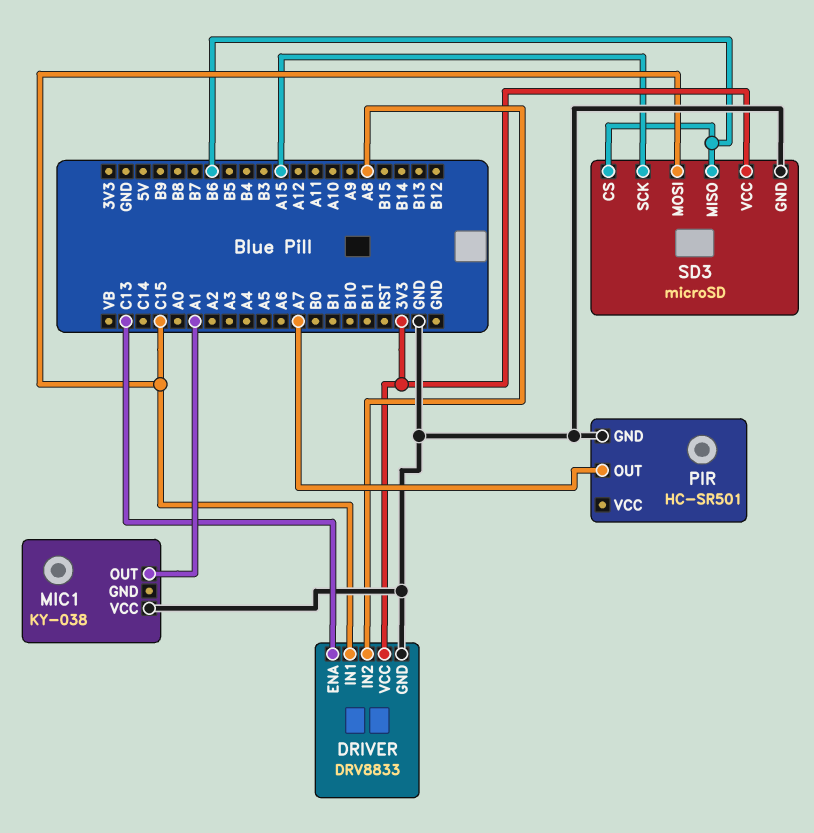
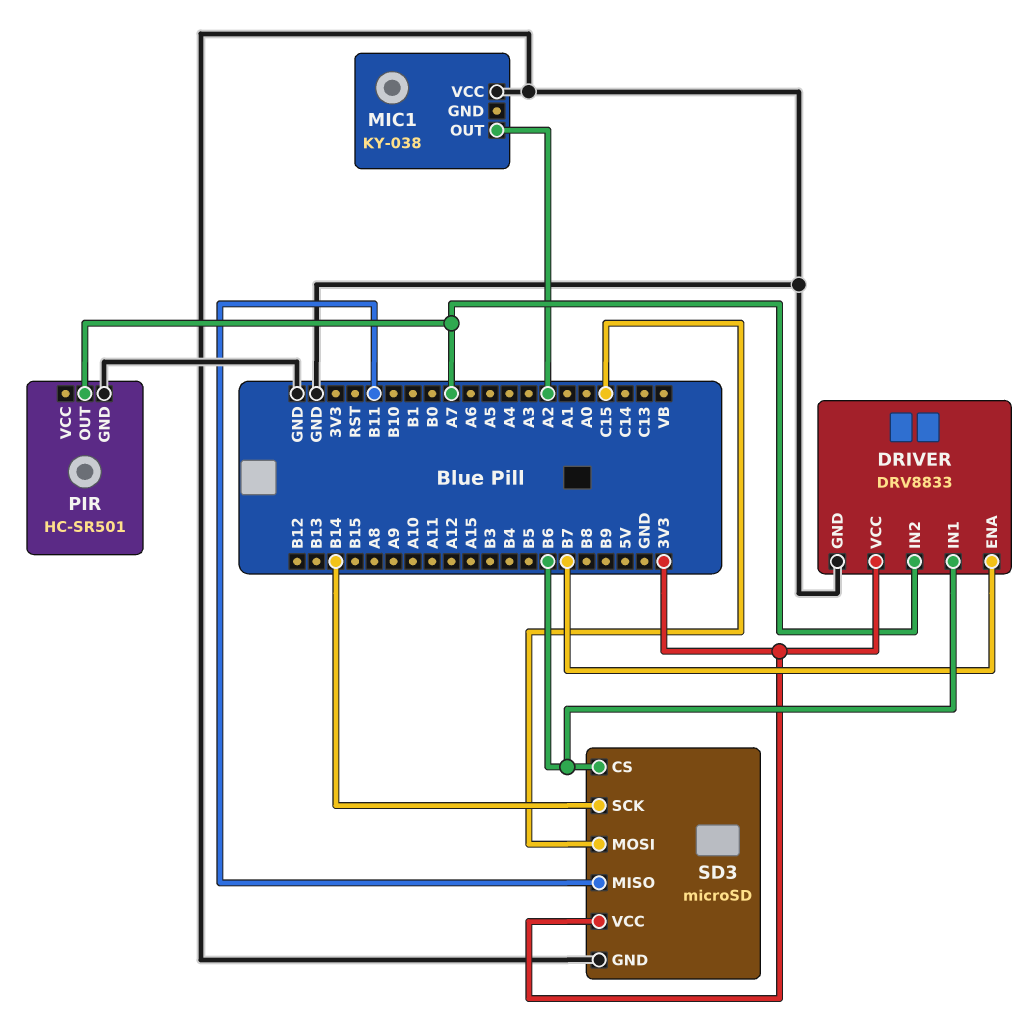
DRIVER pin ENA: C13 -> B7
DRIVER pin IN1: C15 -> B6
DRIVER pin IN2: A8 -> A7
MIC1 pin OUT: A1 -> A2
SD3 pin MISO: B6 -> B11
SD3 pin SCK: A15 -> B14

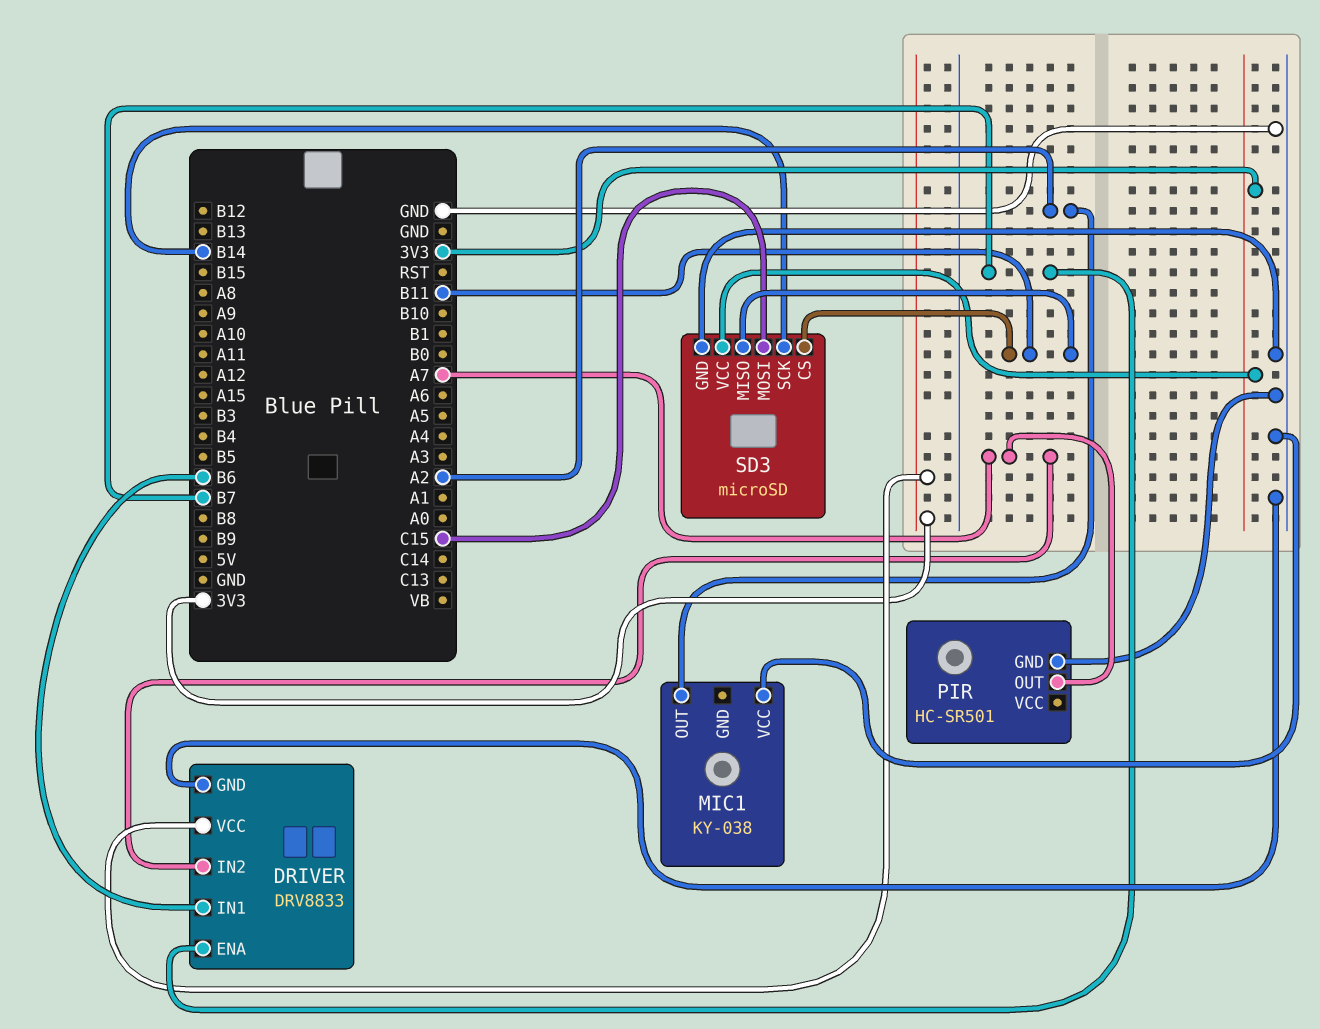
SD3 pin CS: B6 -> B11

